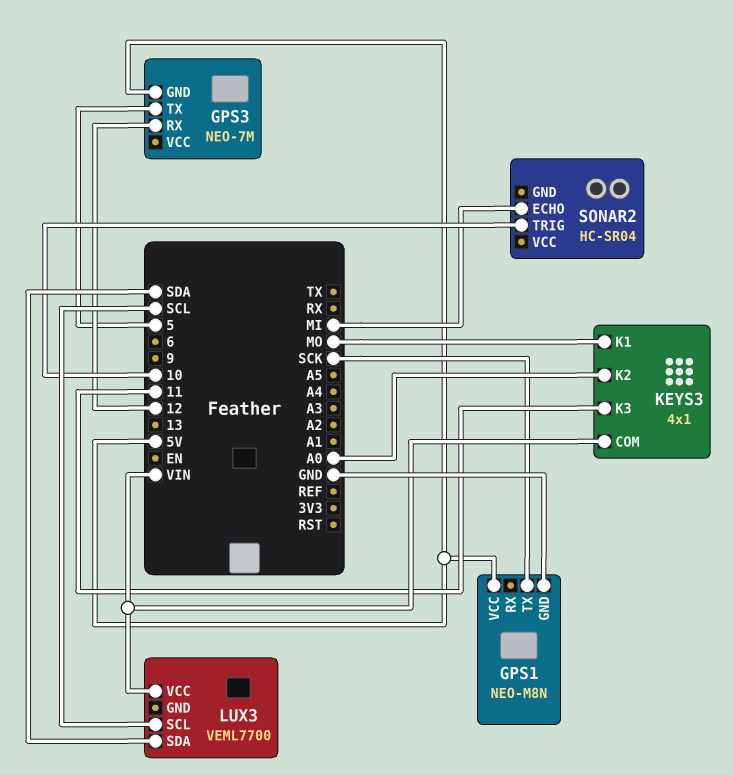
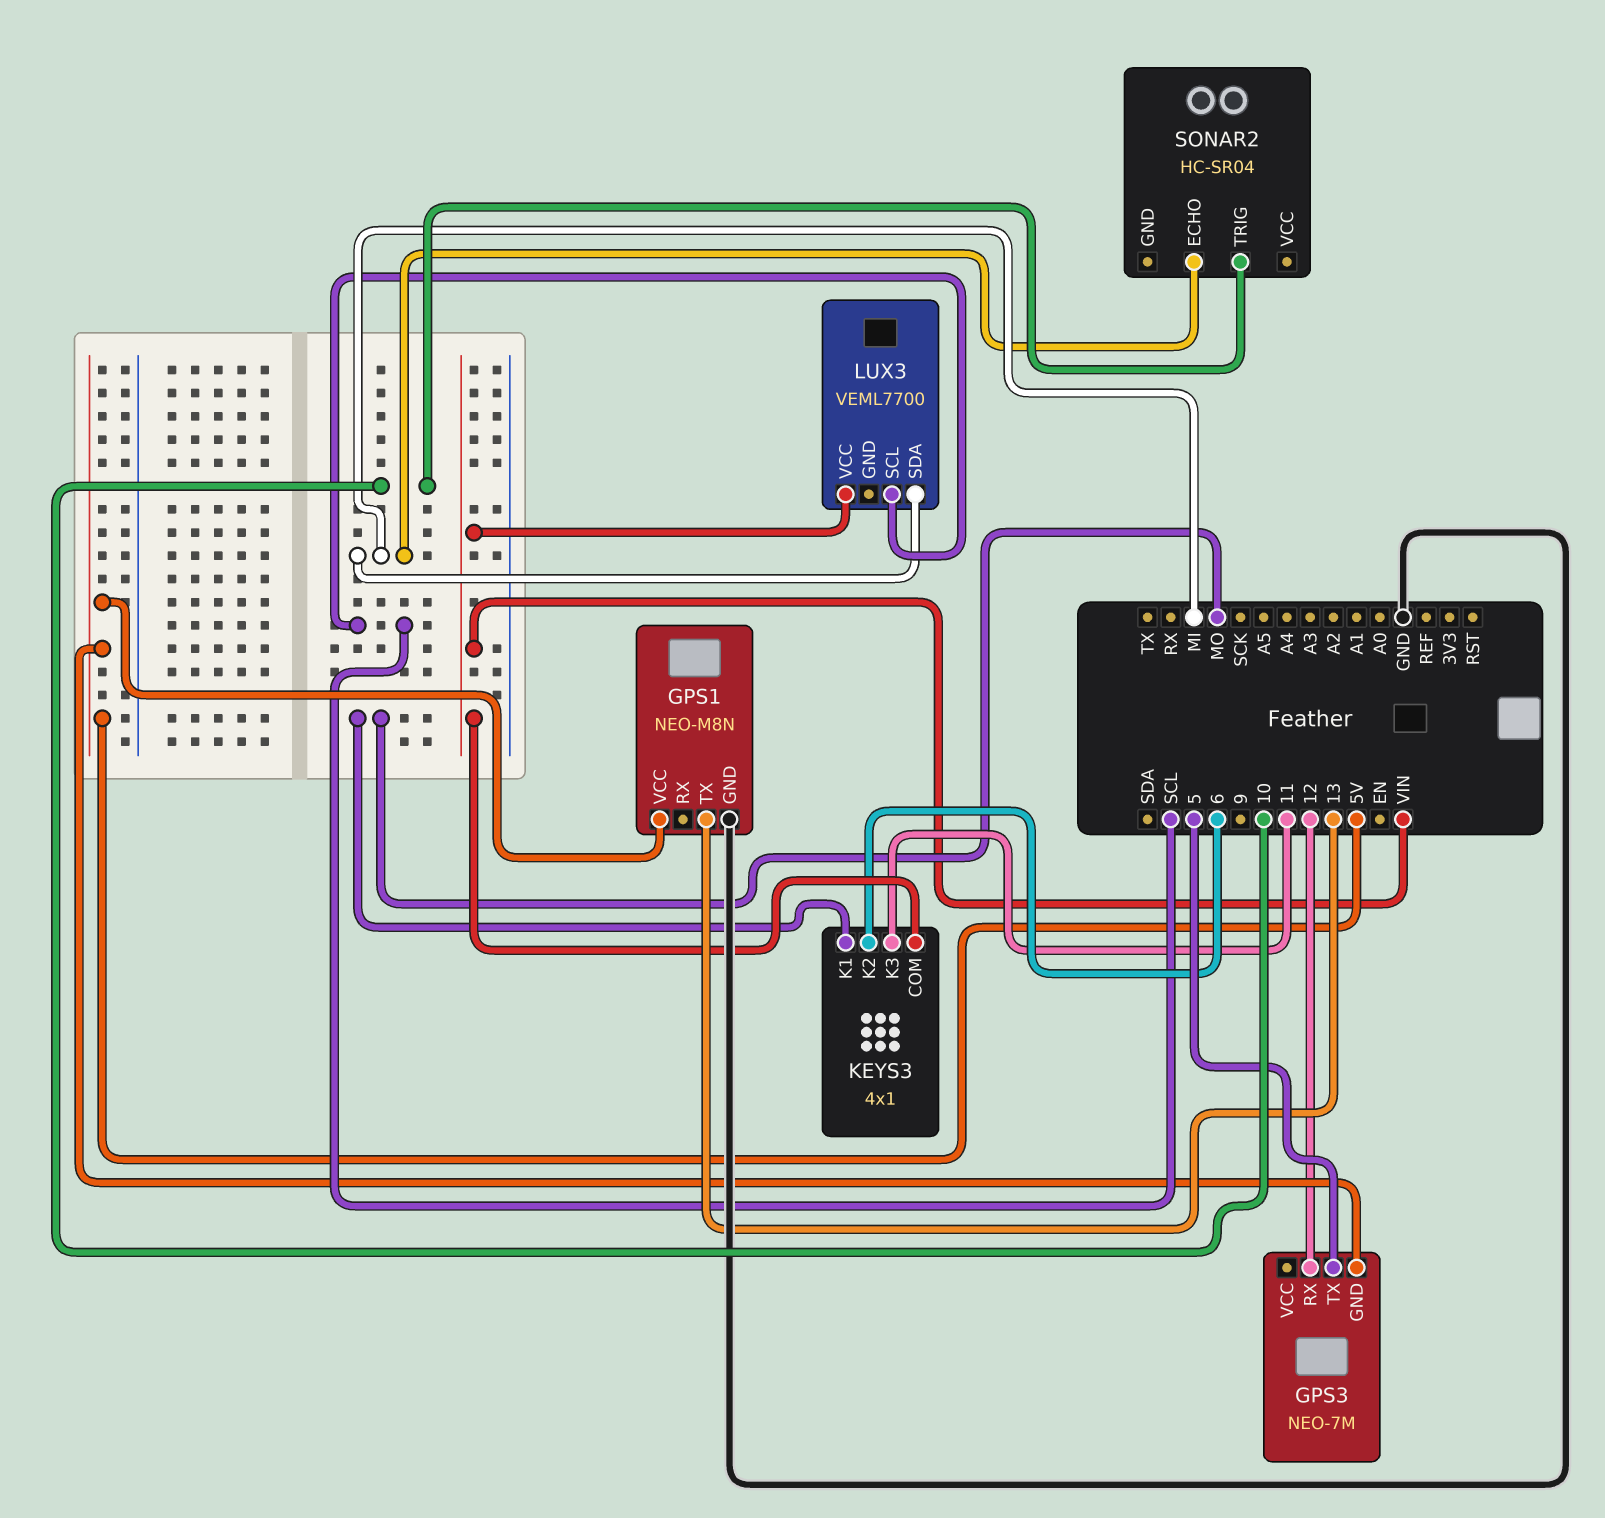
GPS1 pin TX: SCK -> 13
KEYS3 pin K2: A0 -> 6
LUX3 pin SDA: SDA -> MI

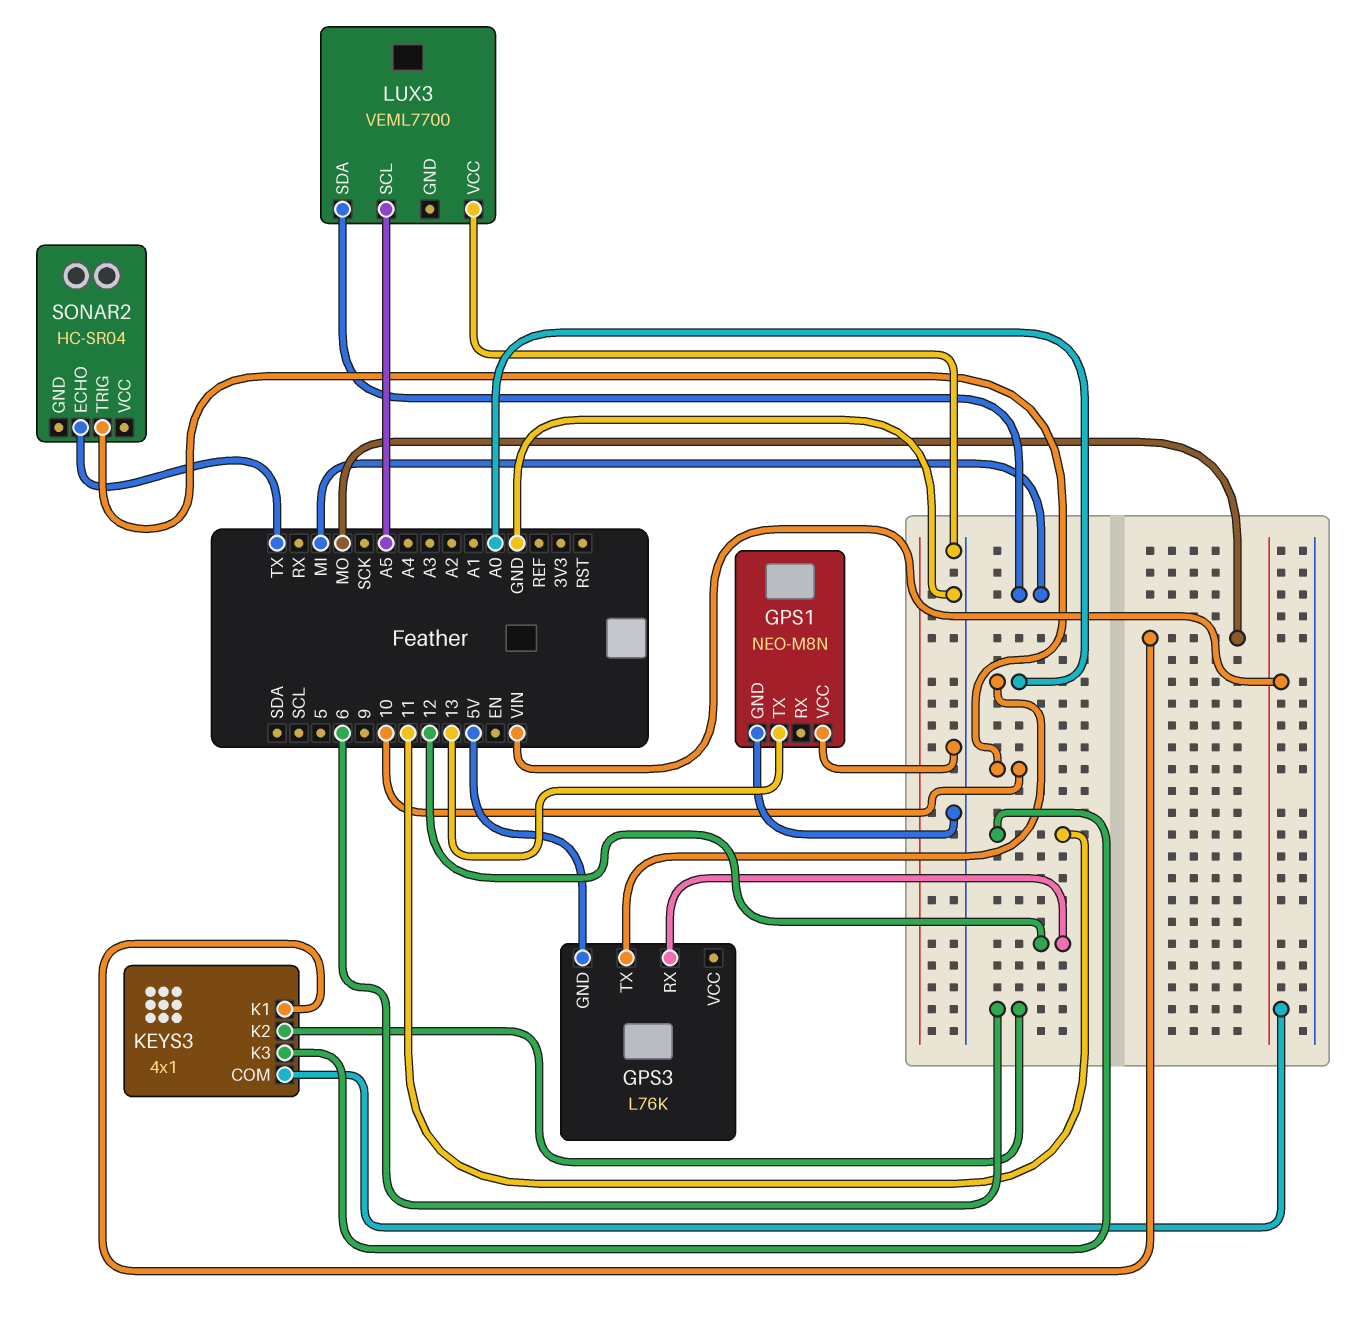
GPS1 pin VCC: 5V -> GND
GPS3: NEO-7M -> L76K
GPS3 pin TX: 5 -> A0
LUX3 pin SCL: SCL -> A5
LUX3 pin VCC: VIN -> GND
SONAR2 pin ECHO: MI -> TX

